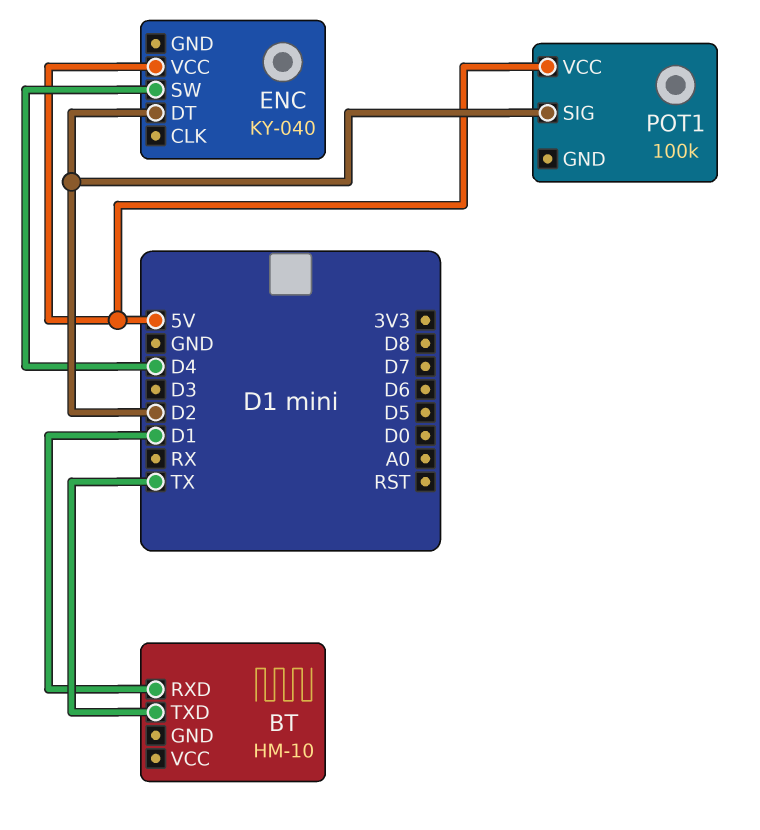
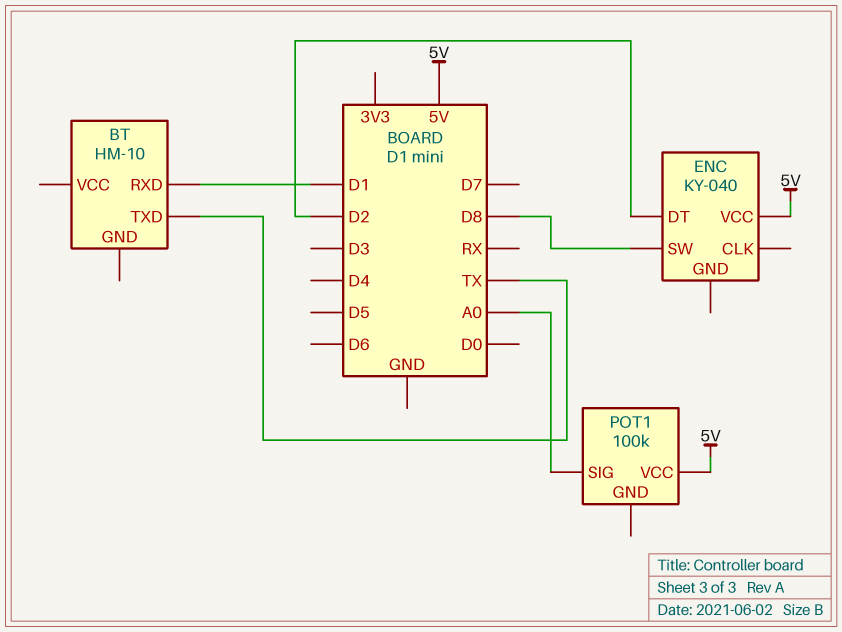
ENC pin SW: D4 -> D8
POT1 pin SIG: D2 -> A0

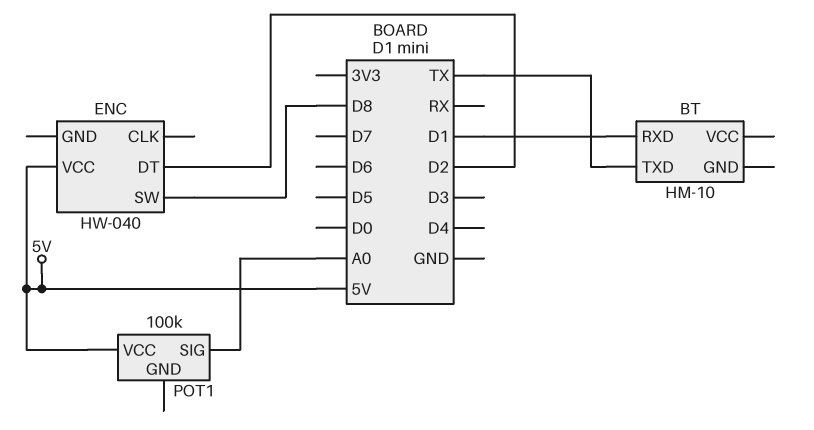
ENC: KY-040 -> HW-040

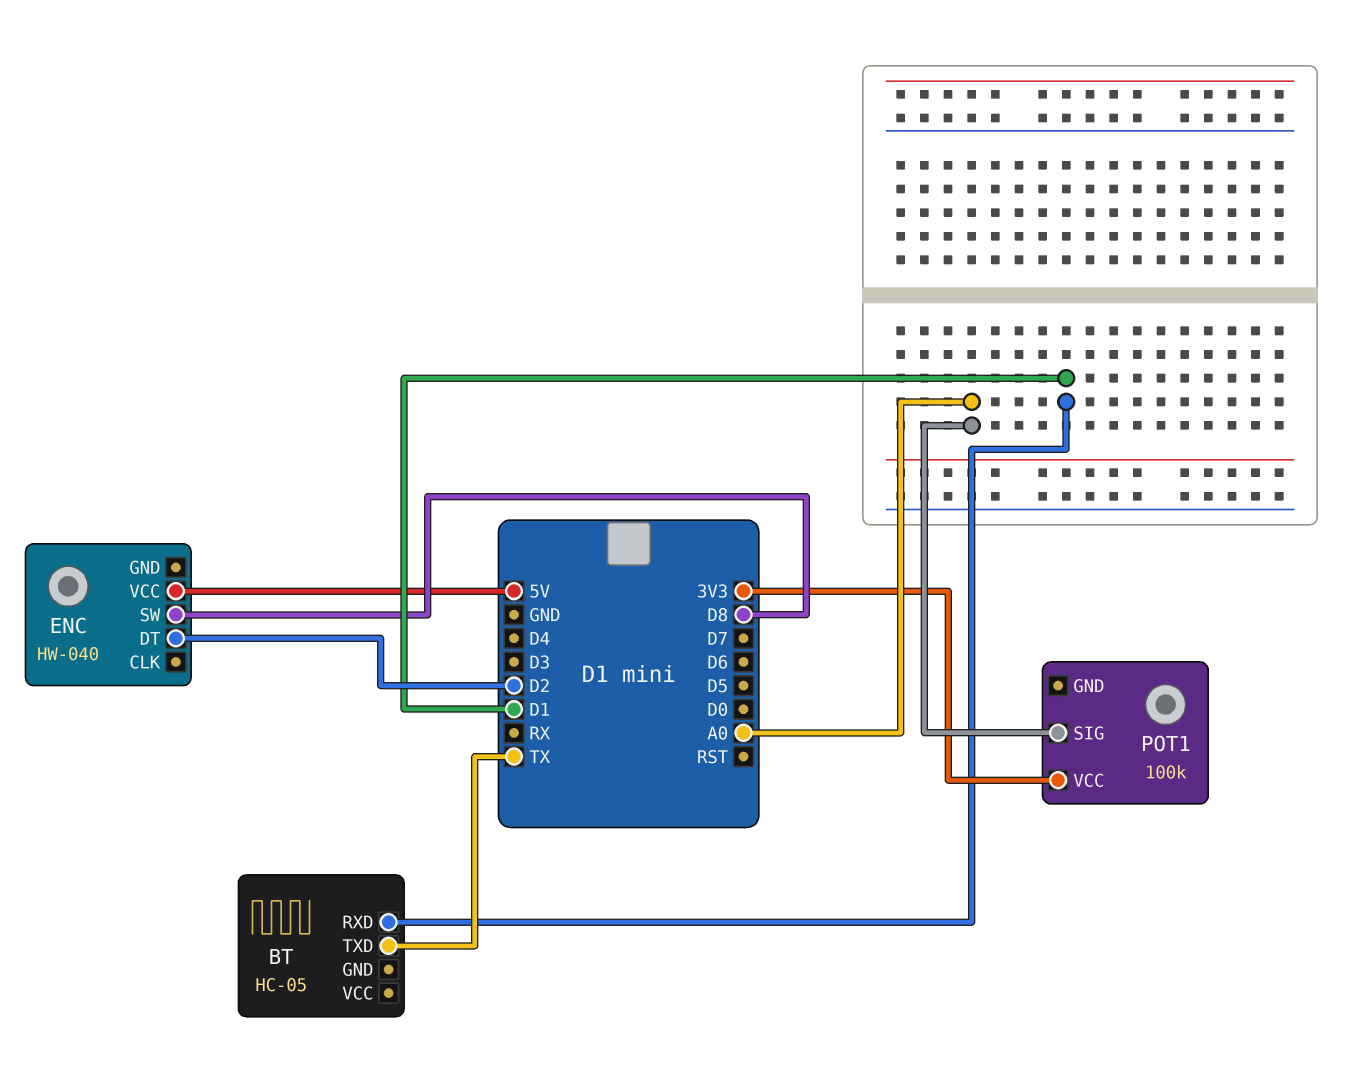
BT: HM-10 -> HC-05
POT1 pin VCC: 5V -> 3V3

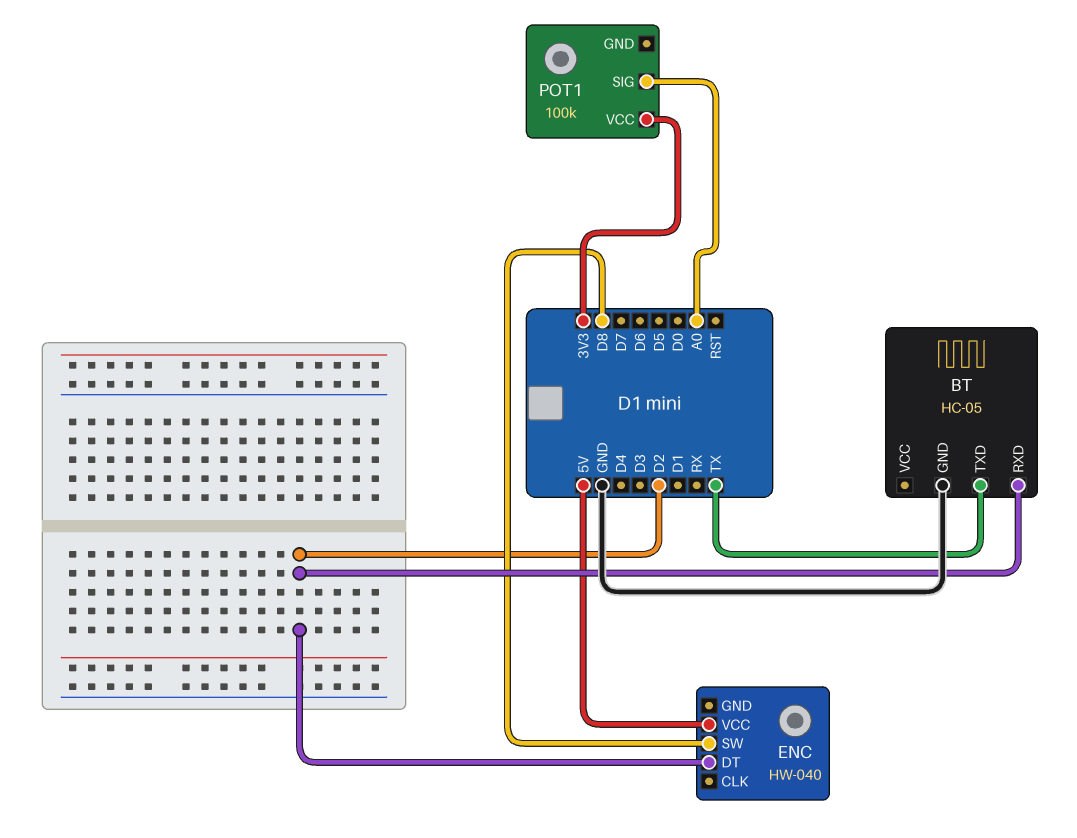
BT pin GND: none -> GND
BT pin RXD: D1 -> D2

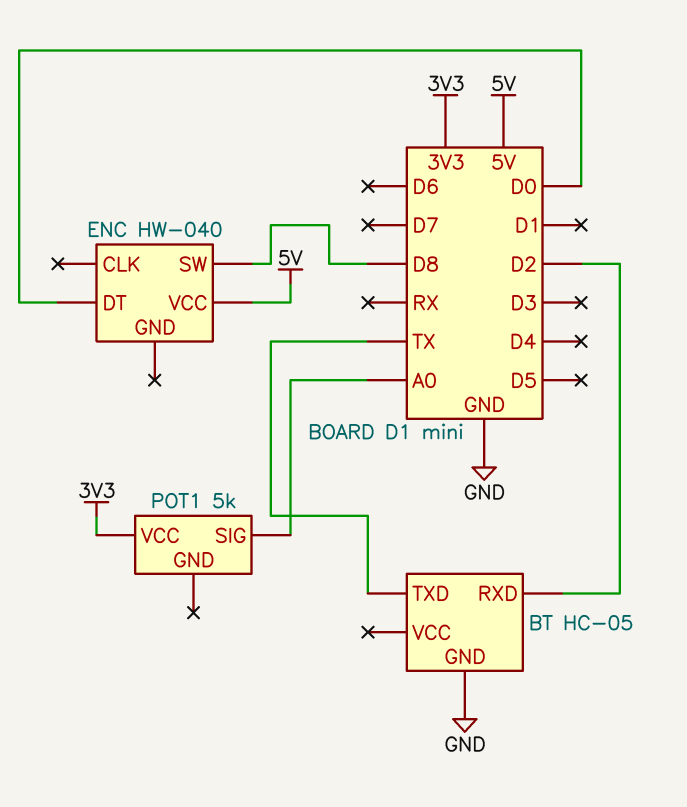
ENC pin DT: D2 -> D0
POT1: 100k -> 5k

